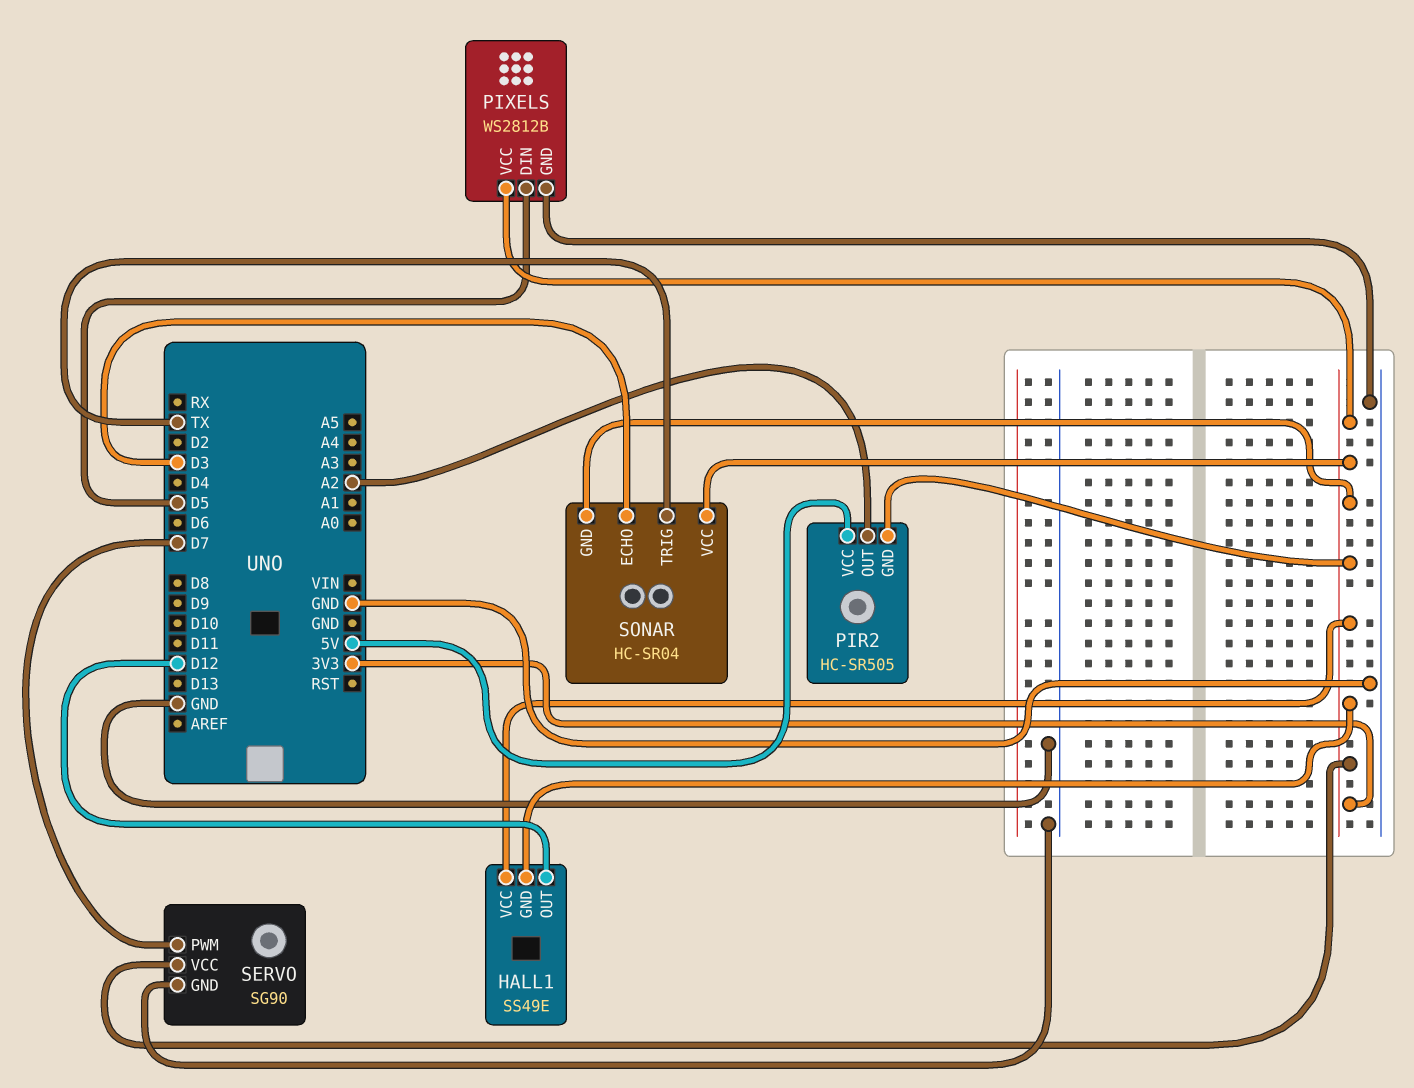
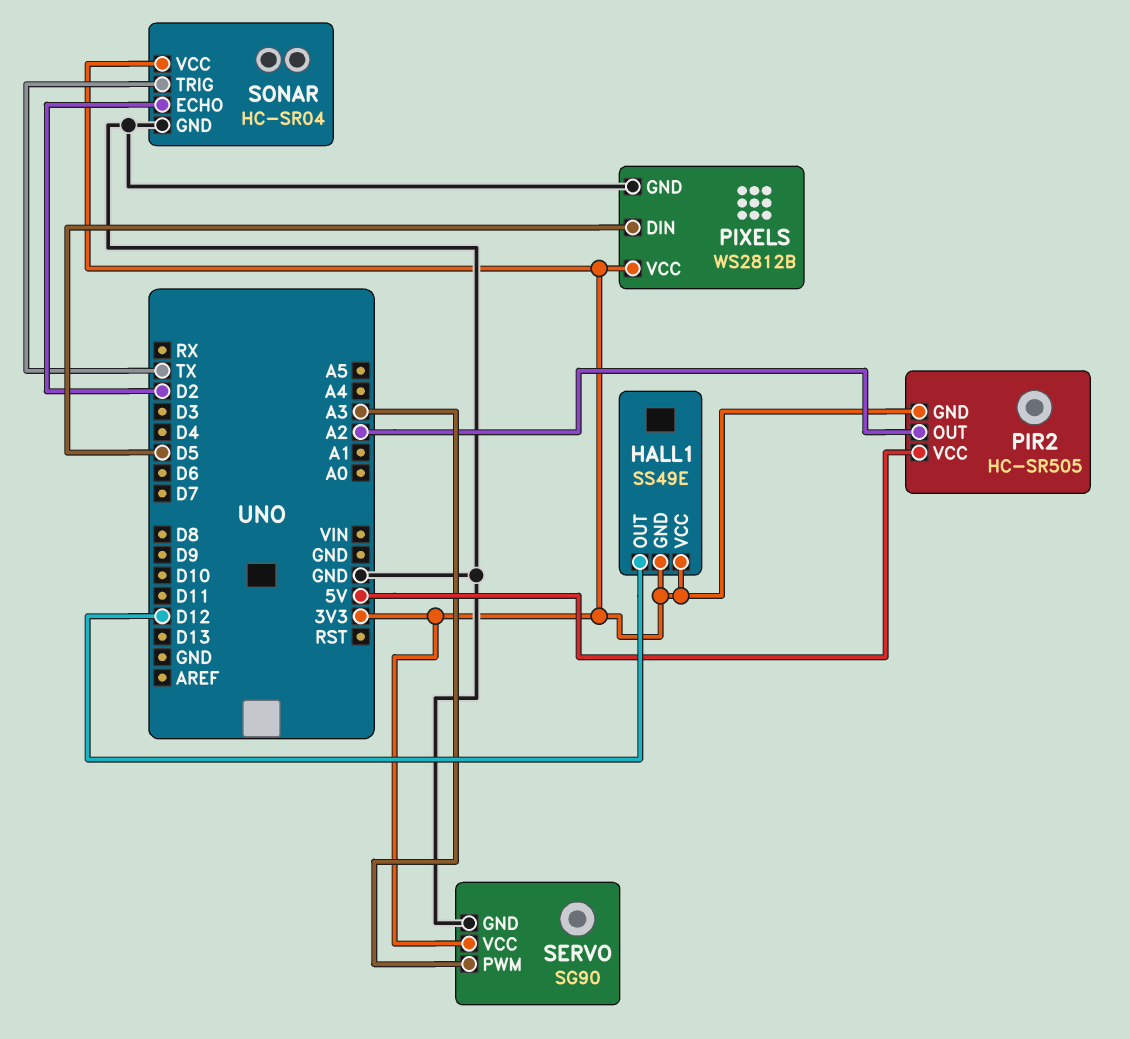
SERVO pin PWM: D7 -> A3
SONAR pin ECHO: D3 -> D2
SONAR pin GND: 3V3 -> GND

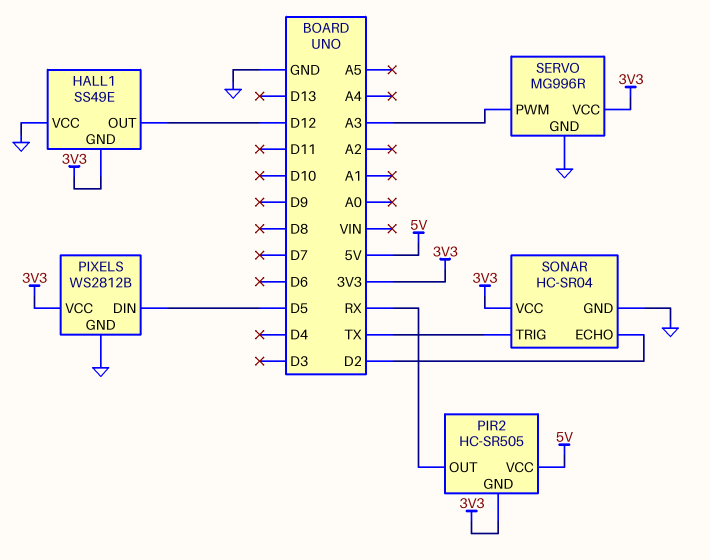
HALL1 pin VCC: 3V3 -> GND
PIR2 pin OUT: A2 -> RX
SERVO: SG90 -> MG996R

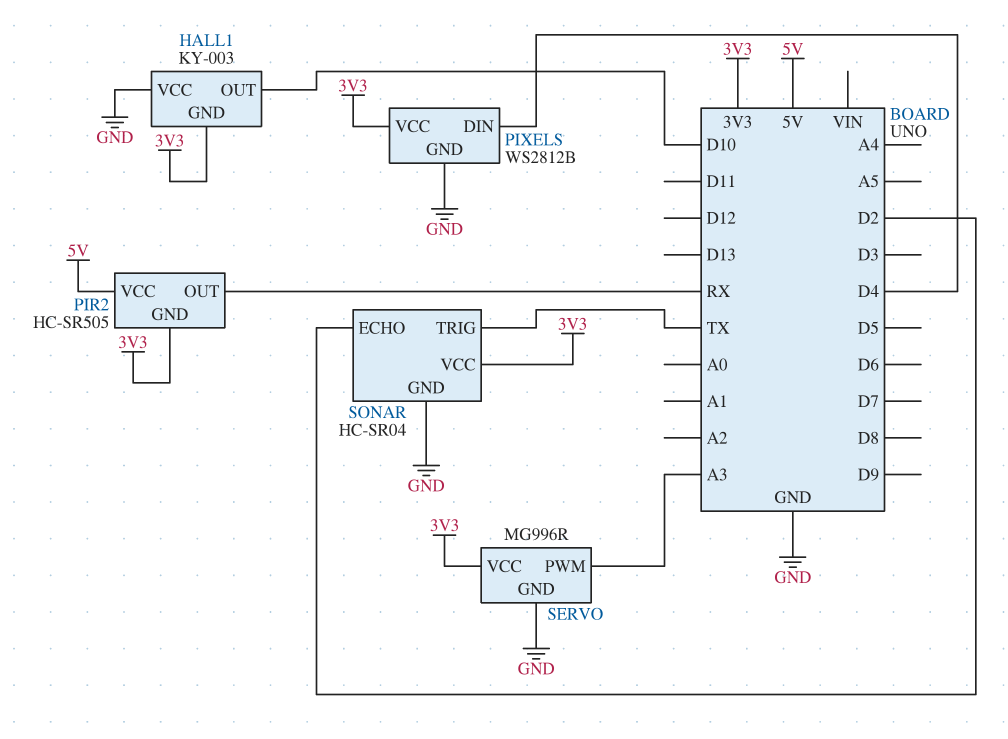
HALL1: SS49E -> KY-003
HALL1 pin OUT: D12 -> D10
PIXELS pin DIN: D5 -> D4

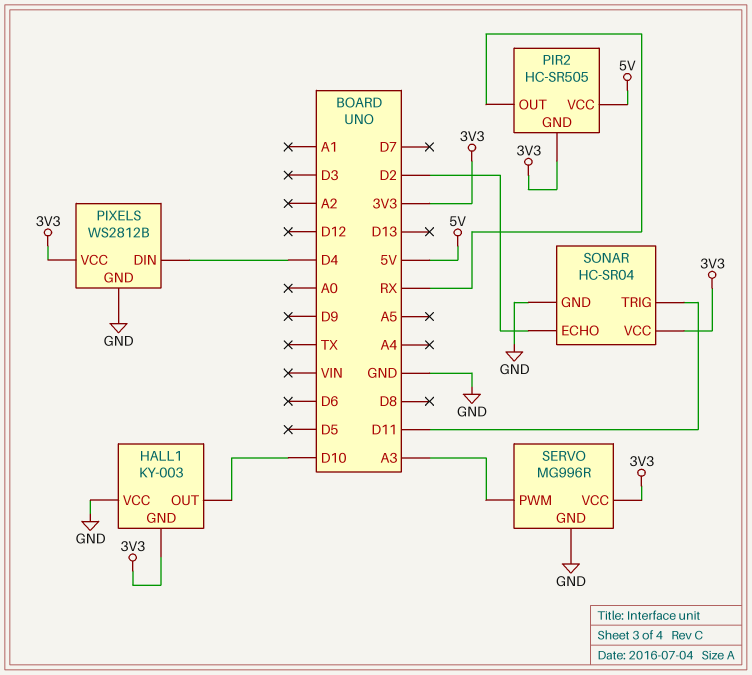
SONAR pin TRIG: TX -> D11

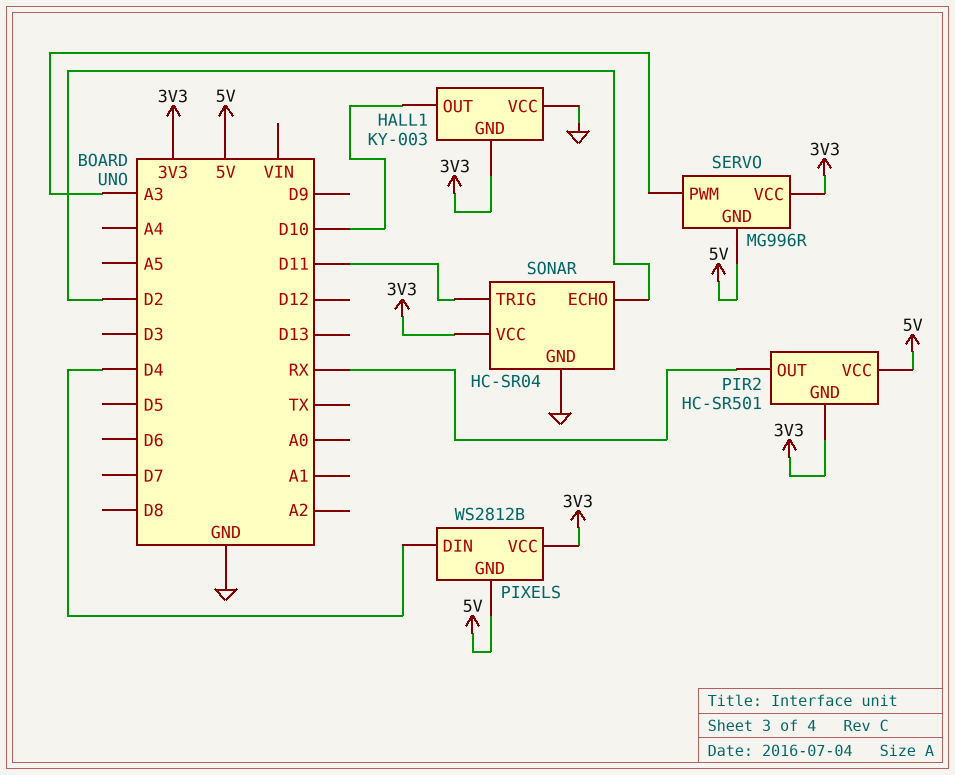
PIR2: HC-SR505 -> HC-SR501
PIXELS pin GND: GND -> 5V
SERVO pin GND: GND -> 5V

